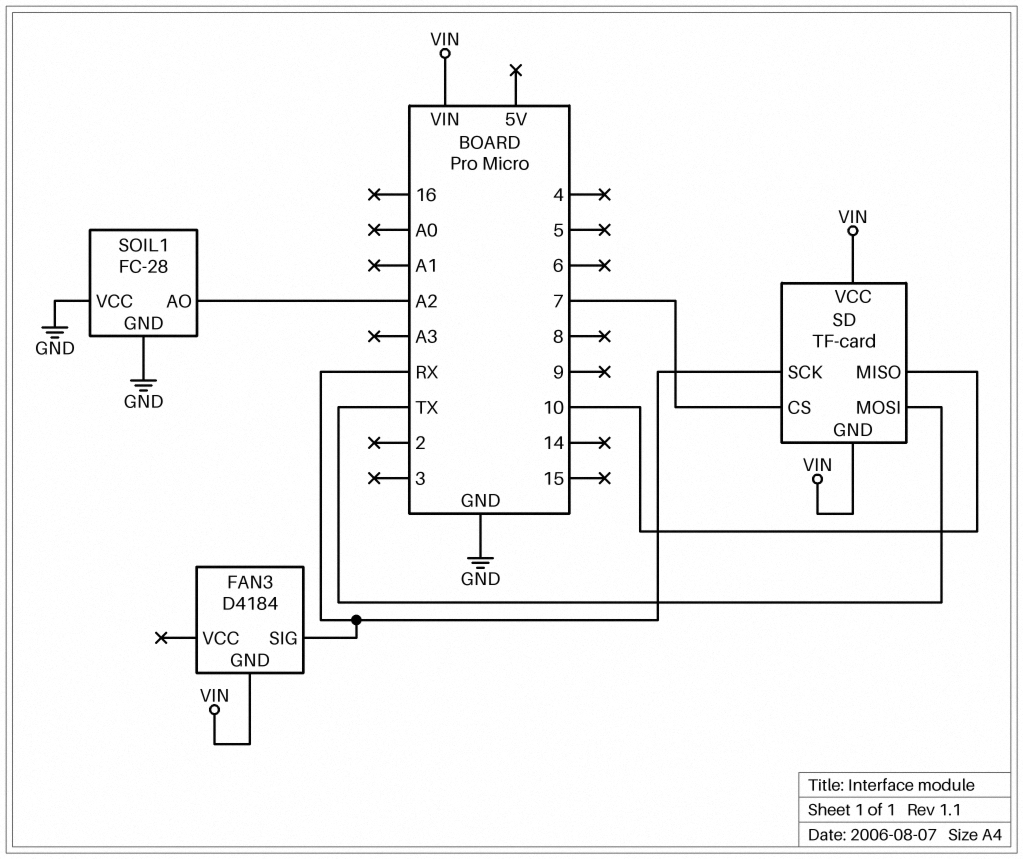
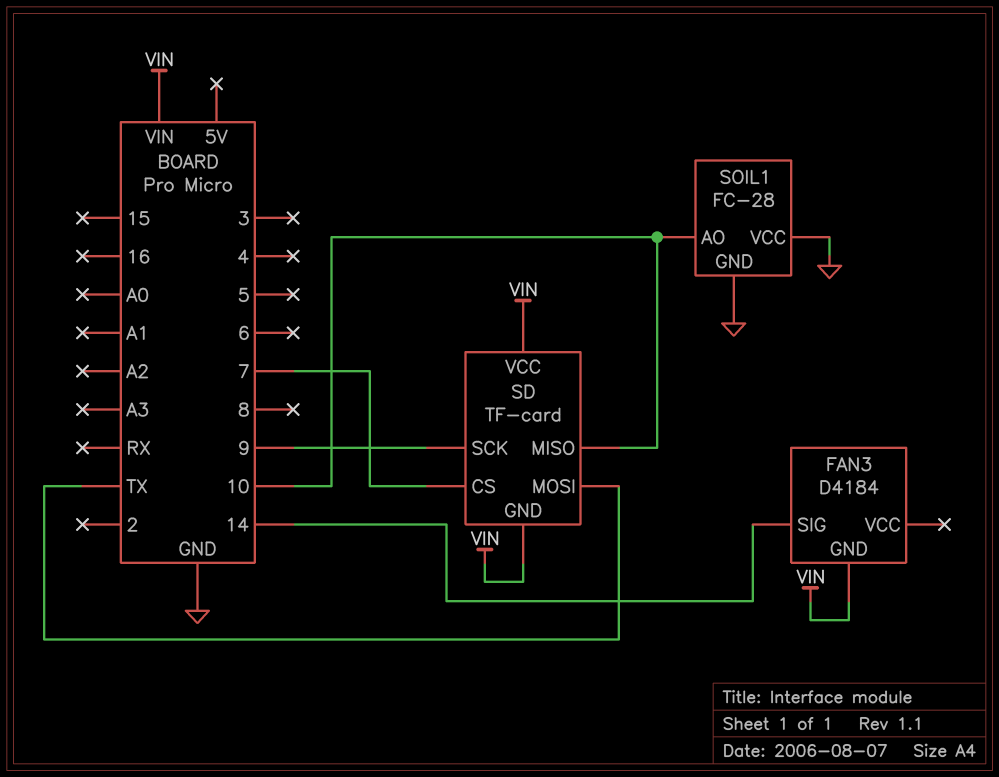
FAN3 pin SIG: RX -> 14
SD pin SCK: RX -> 9
SOIL1 pin AO: A2 -> 10

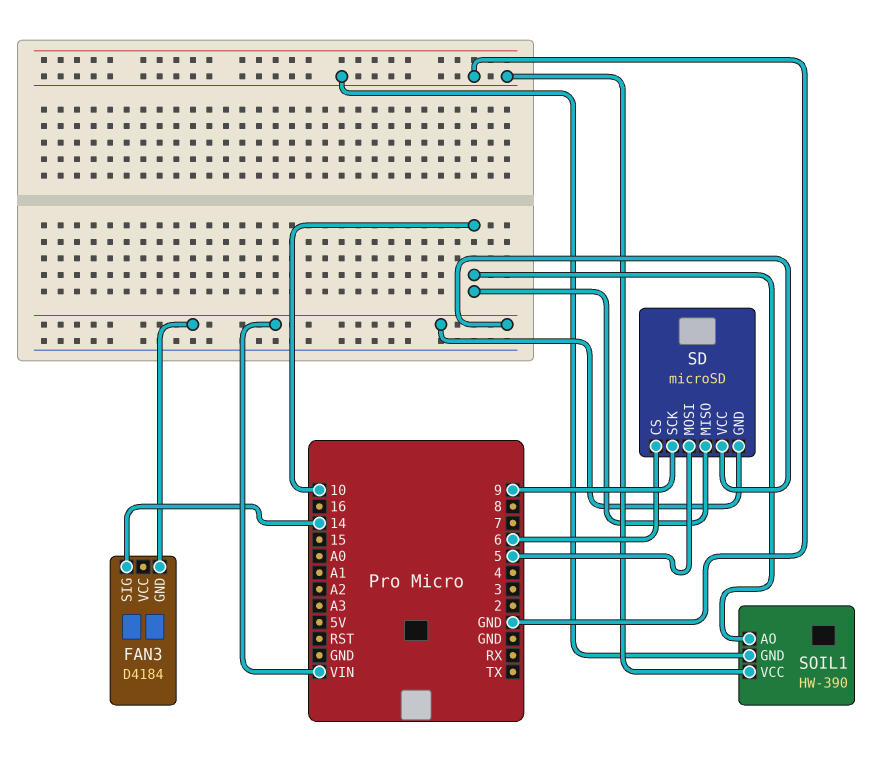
SD: TF-card -> microSD
SD pin CS: 7 -> 6
SD pin MOSI: TX -> 5
SOIL1: FC-28 -> HW-390

